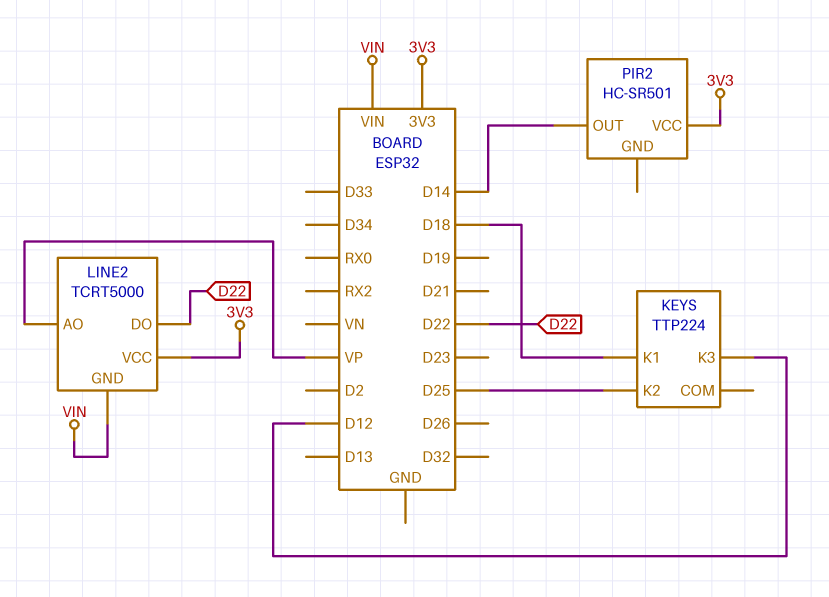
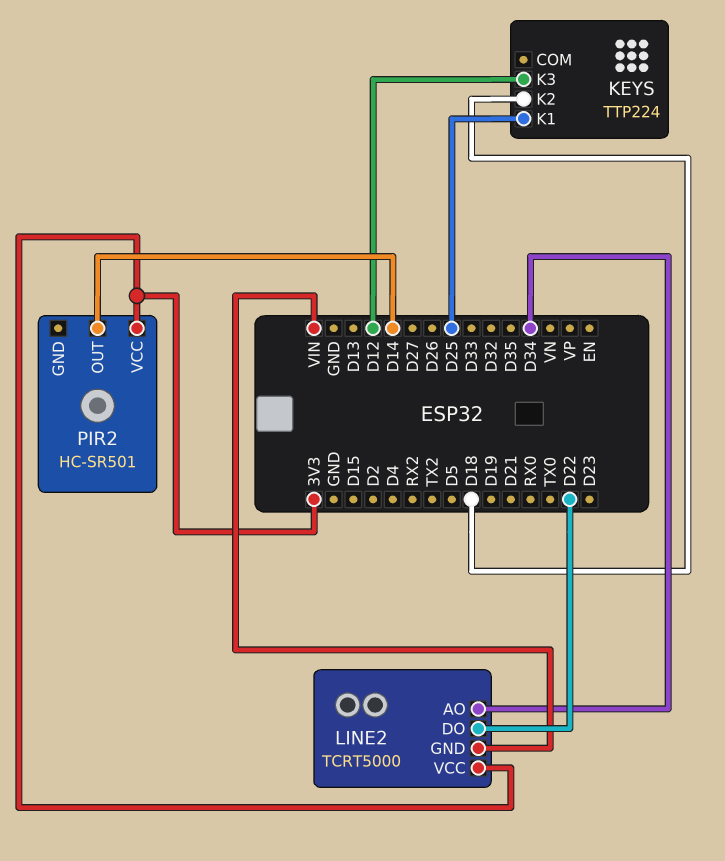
KEYS pin K1: D18 -> D25
KEYS pin K2: D25 -> D18
LINE2 pin AO: VP -> D34

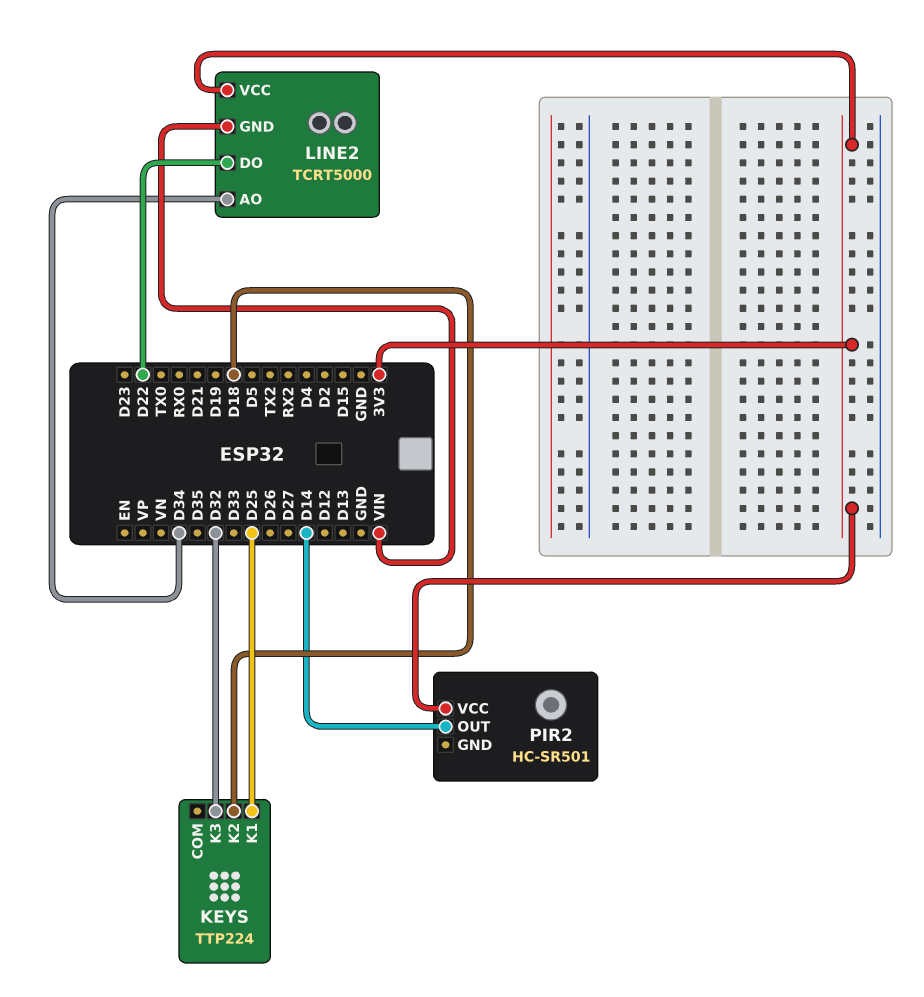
KEYS pin K3: D12 -> D32

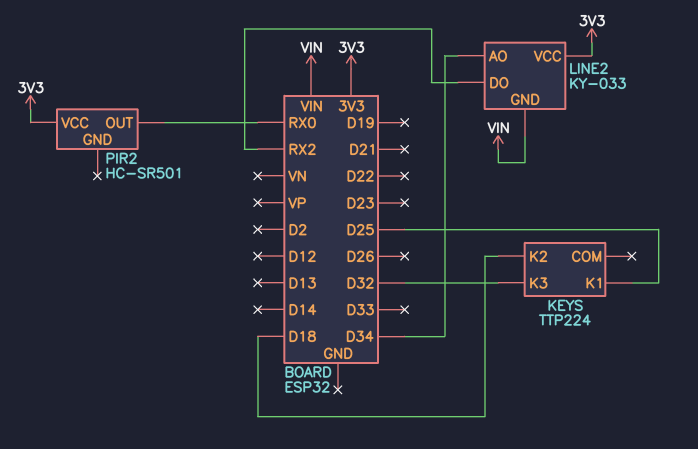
LINE2: TCRT5000 -> KY-033
LINE2 pin DO: D22 -> RX2
PIR2 pin OUT: D14 -> RX0

